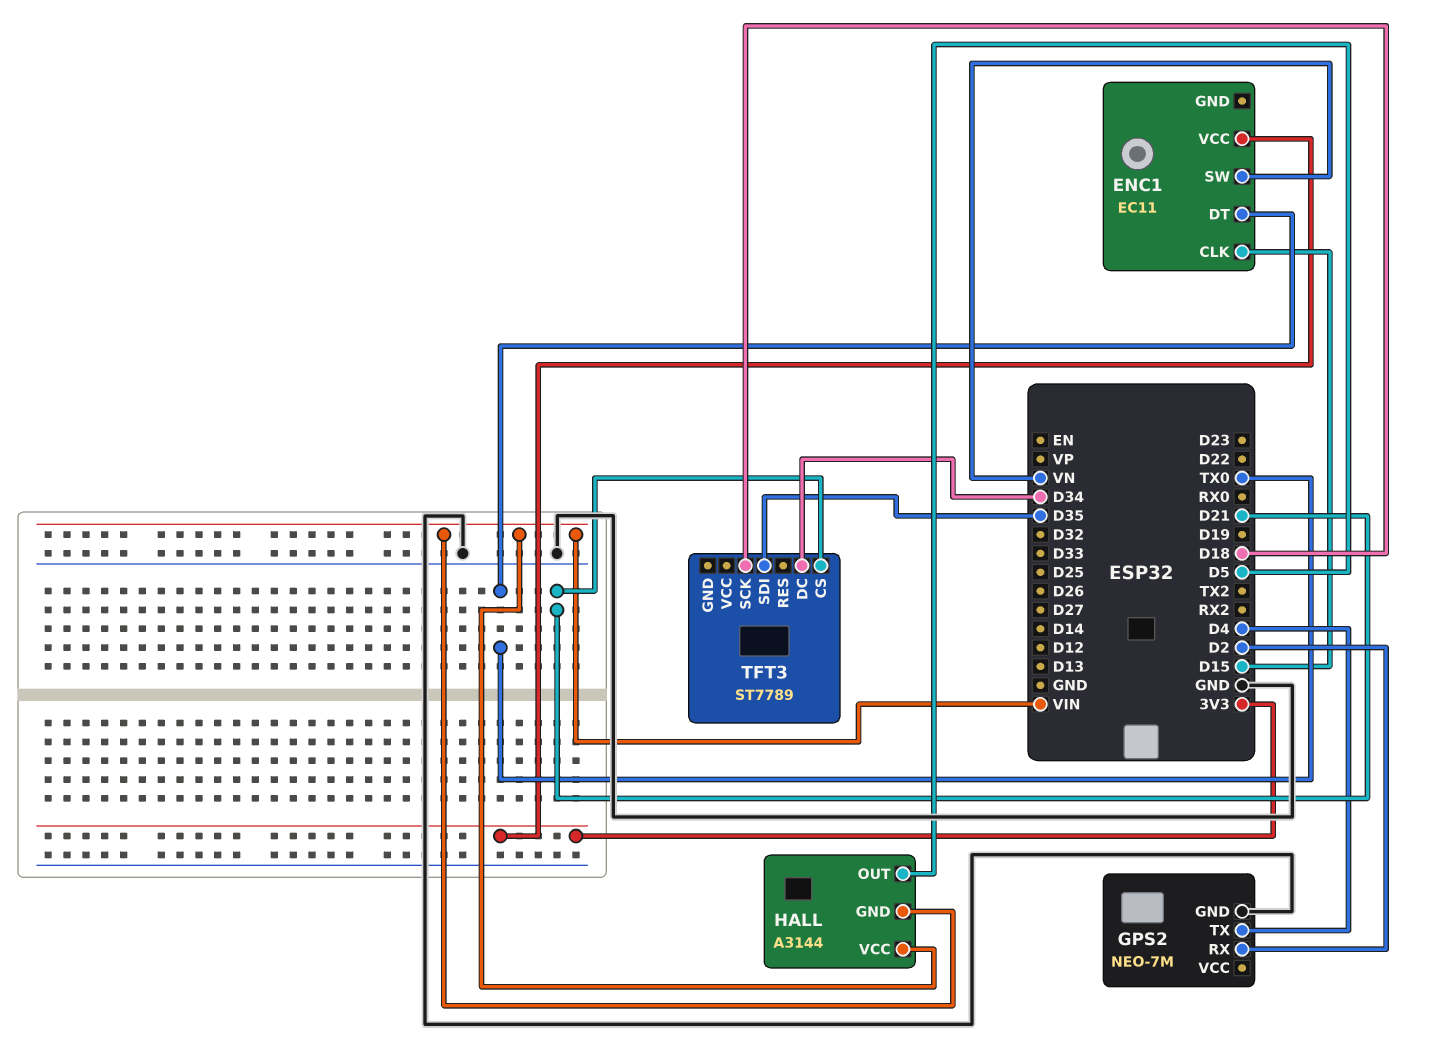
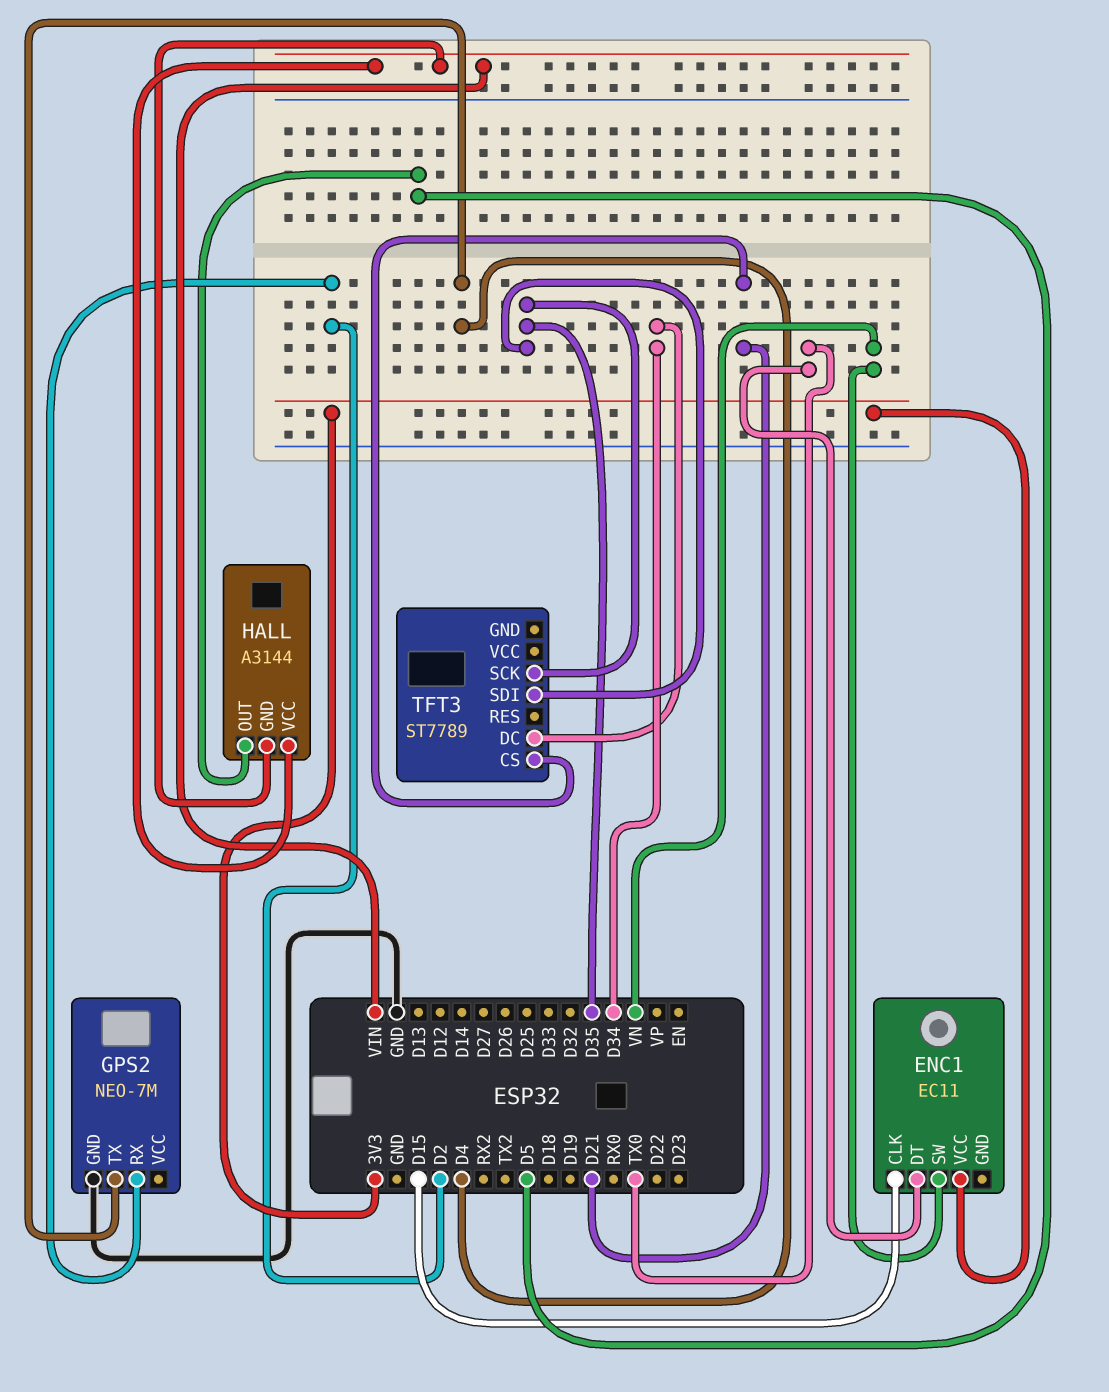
TFT3 pin SCK: D18 -> D35

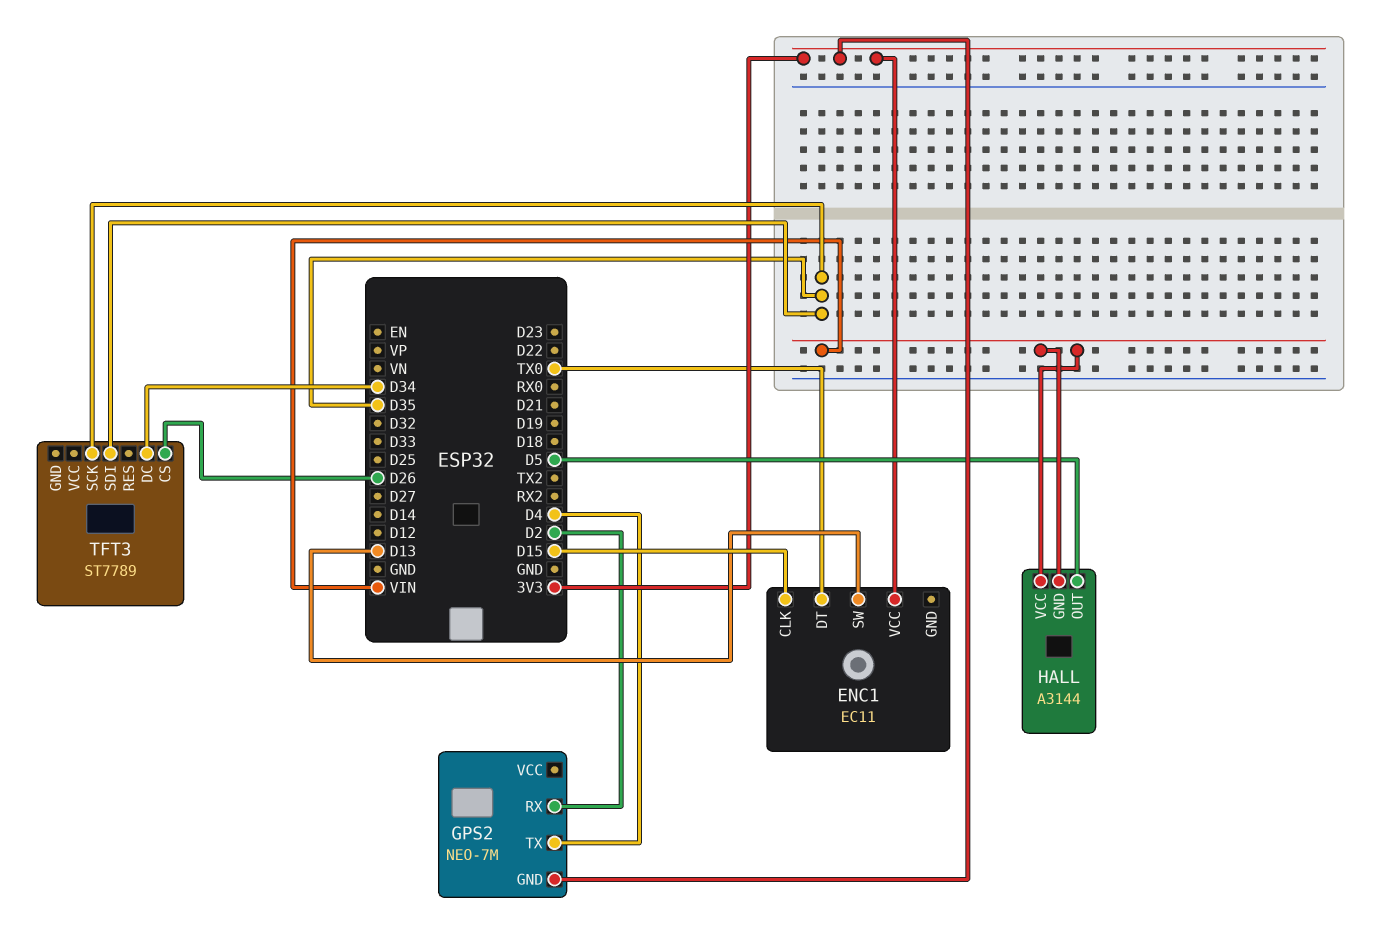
ENC1 pin SW: VN -> D13
GPS2 pin GND: GND -> 3V3
TFT3 pin CS: D21 -> D26

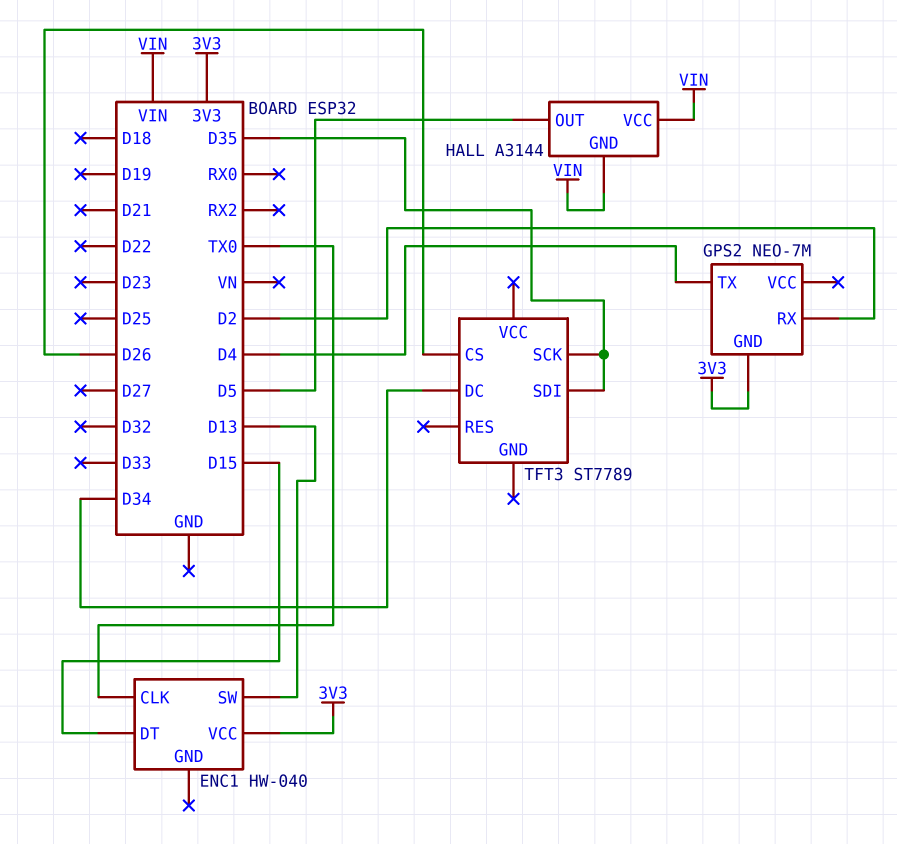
ENC1: EC11 -> HW-040
ENC1 pin CLK: D15 -> TX0
ENC1 pin DT: TX0 -> D15

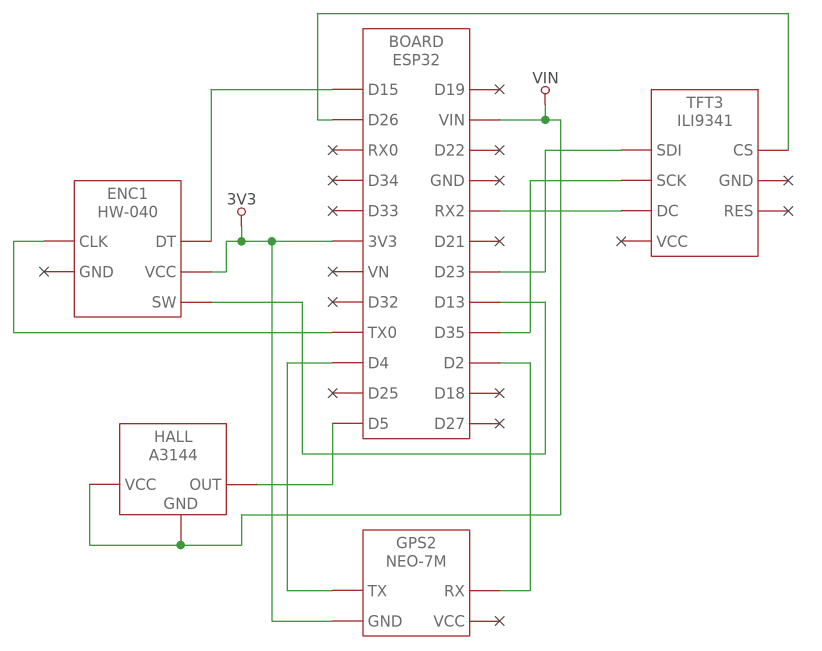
TFT3: ST7789 -> ILI9341
TFT3 pin DC: D34 -> RX2
TFT3 pin SDI: D35 -> D23

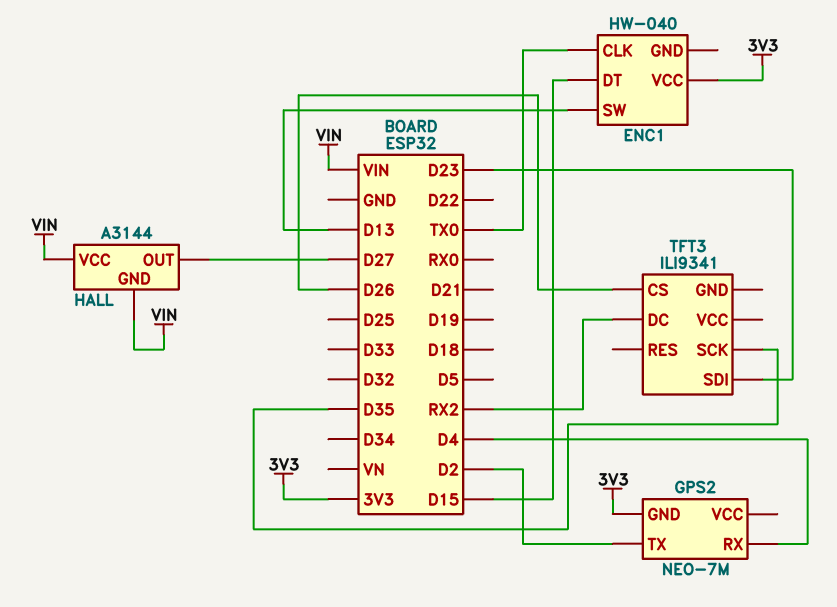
GPS2 pin RX: D2 -> D4
GPS2 pin TX: D4 -> D2
HALL pin OUT: D5 -> D27

